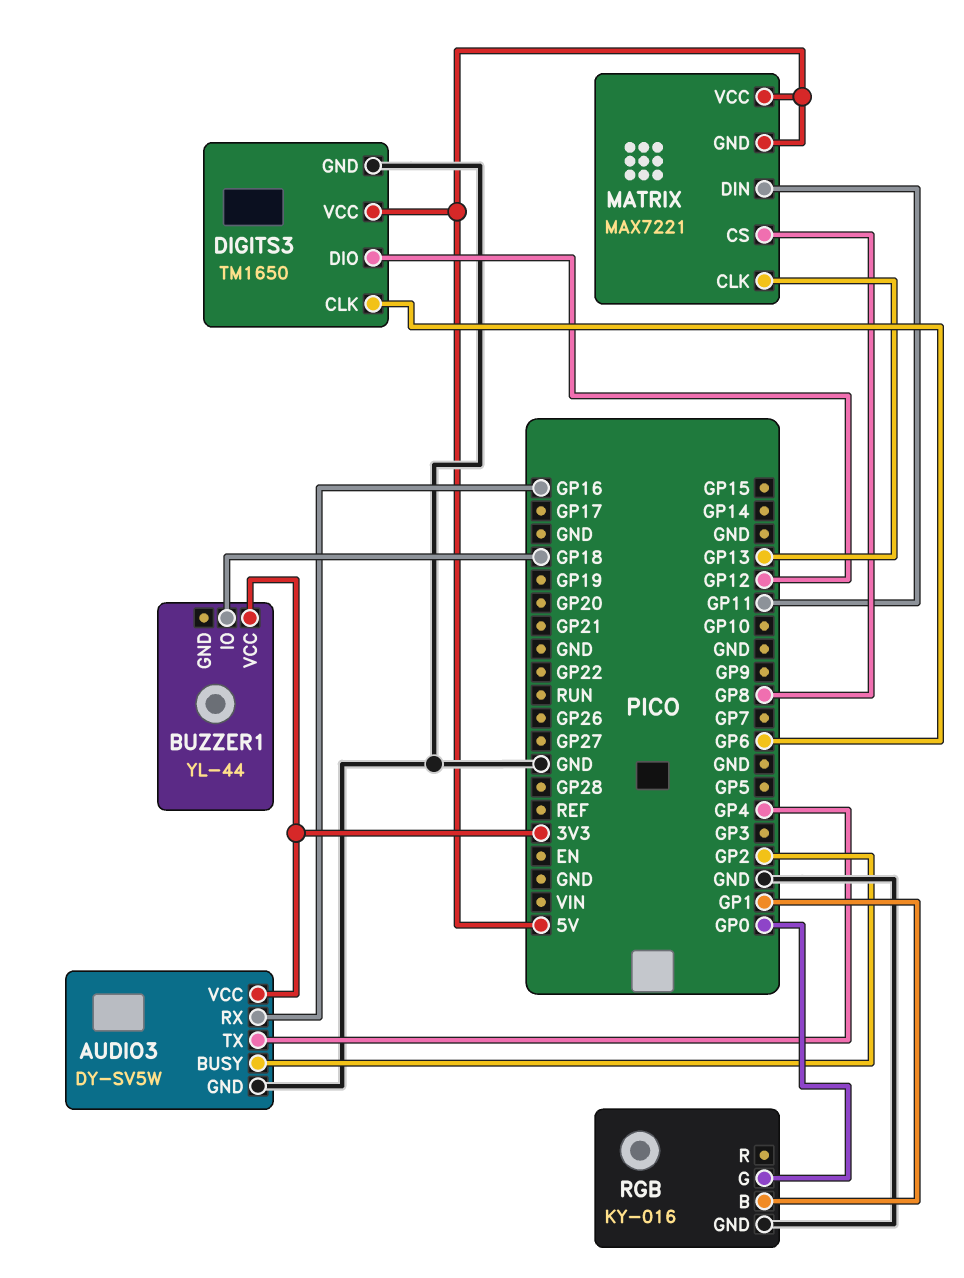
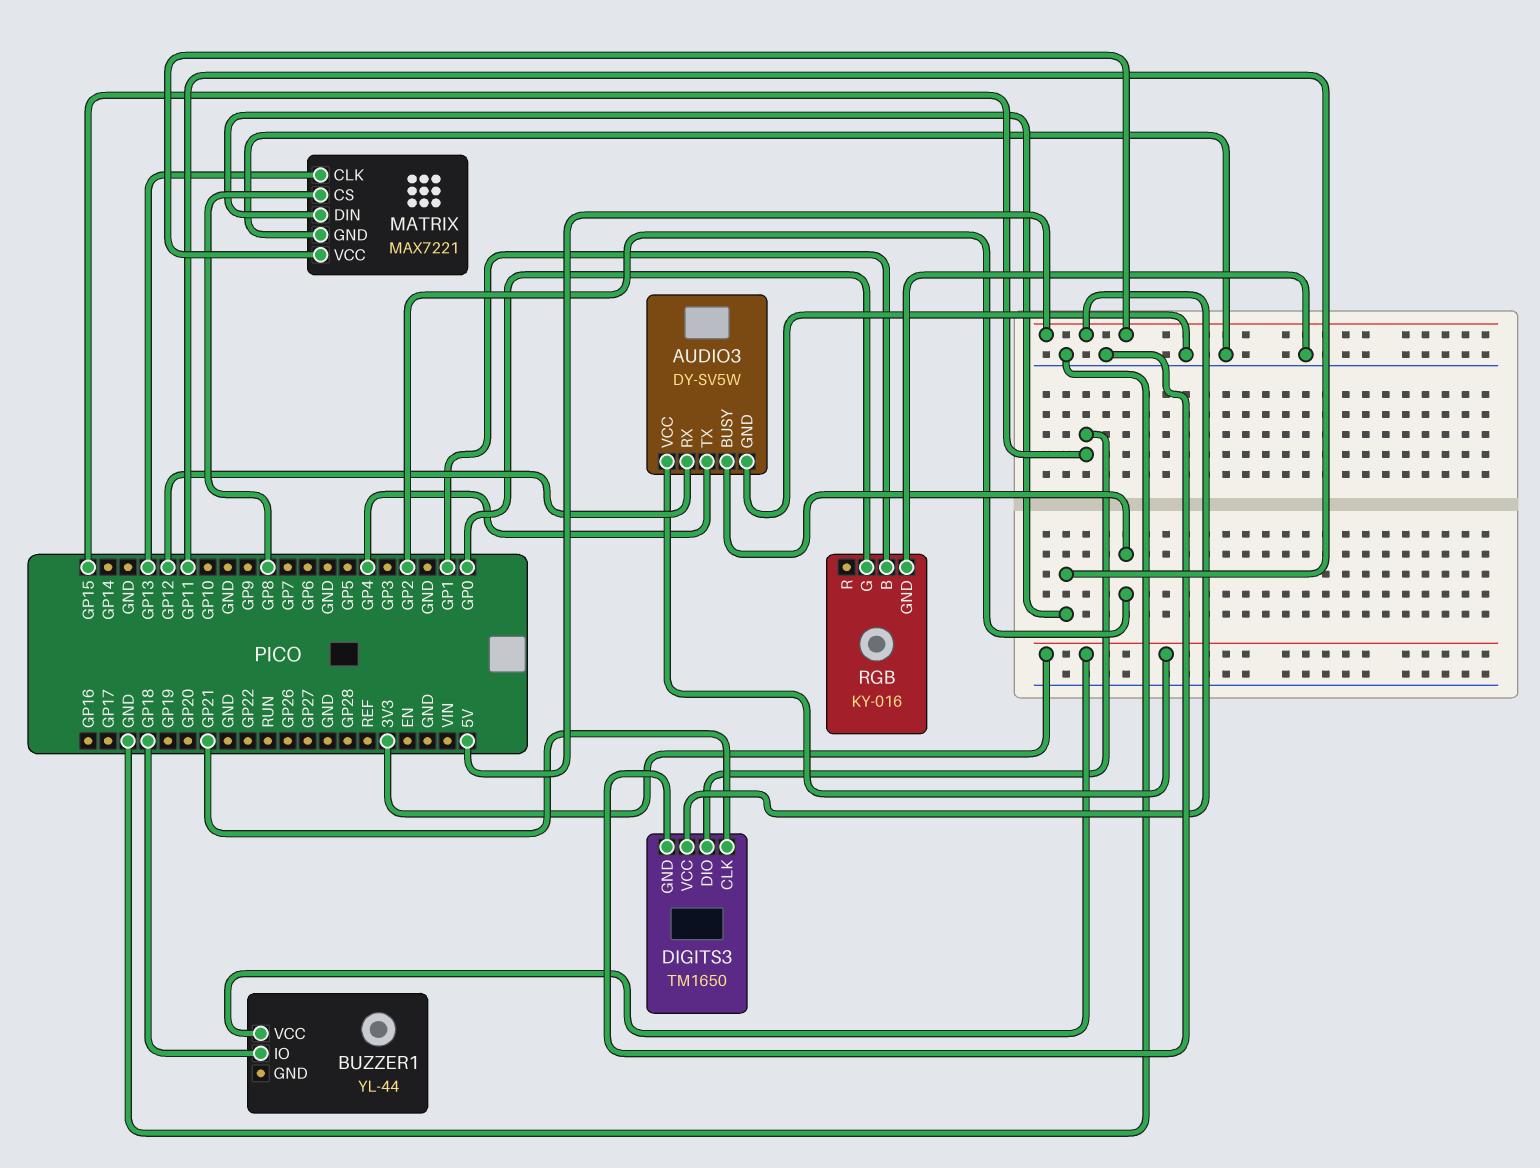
AUDIO3 pin RX: GP16 -> GP12
DIGITS3 pin CLK: GP6 -> GP21
DIGITS3 pin DIO: GP12 -> GP15
MATRIX pin GND: 5V -> GND

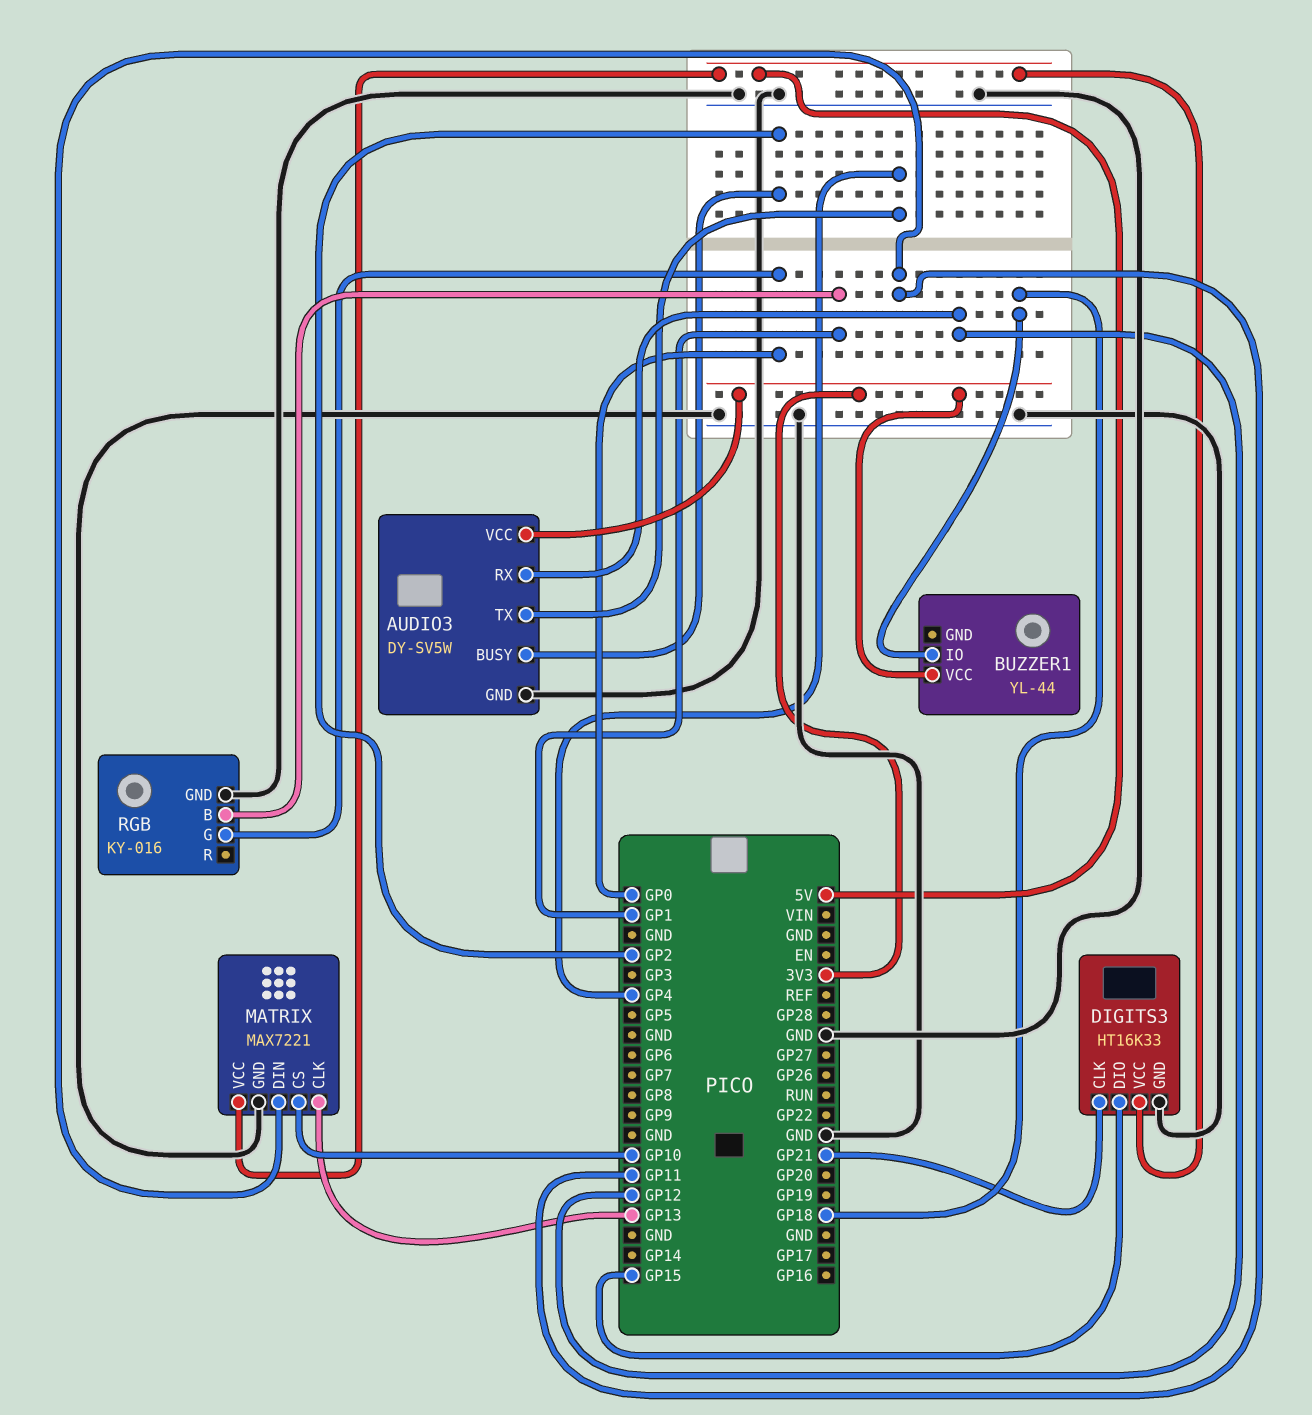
DIGITS3: TM1650 -> HT16K33
MATRIX pin CS: GP8 -> GP10

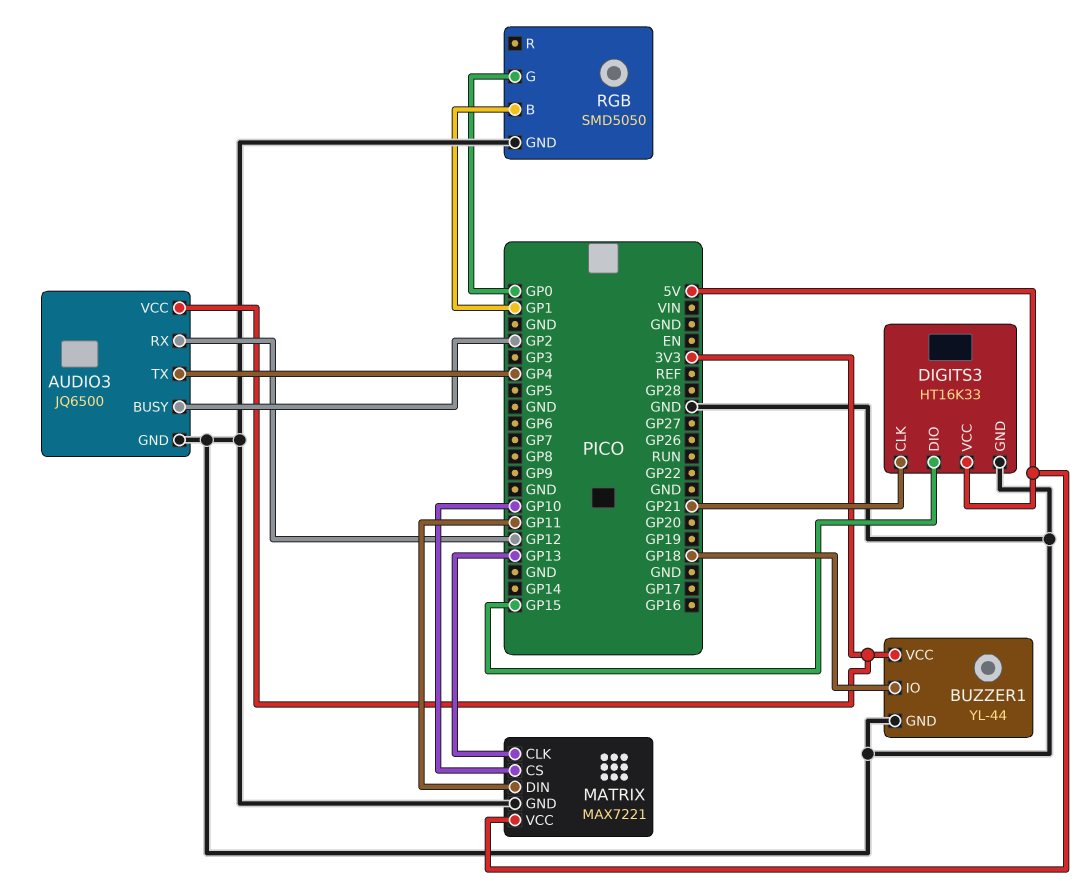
AUDIO3: DY-SV5W -> JQ6500
BUZZER1 pin GND: none -> GND
RGB: KY-016 -> SMD5050

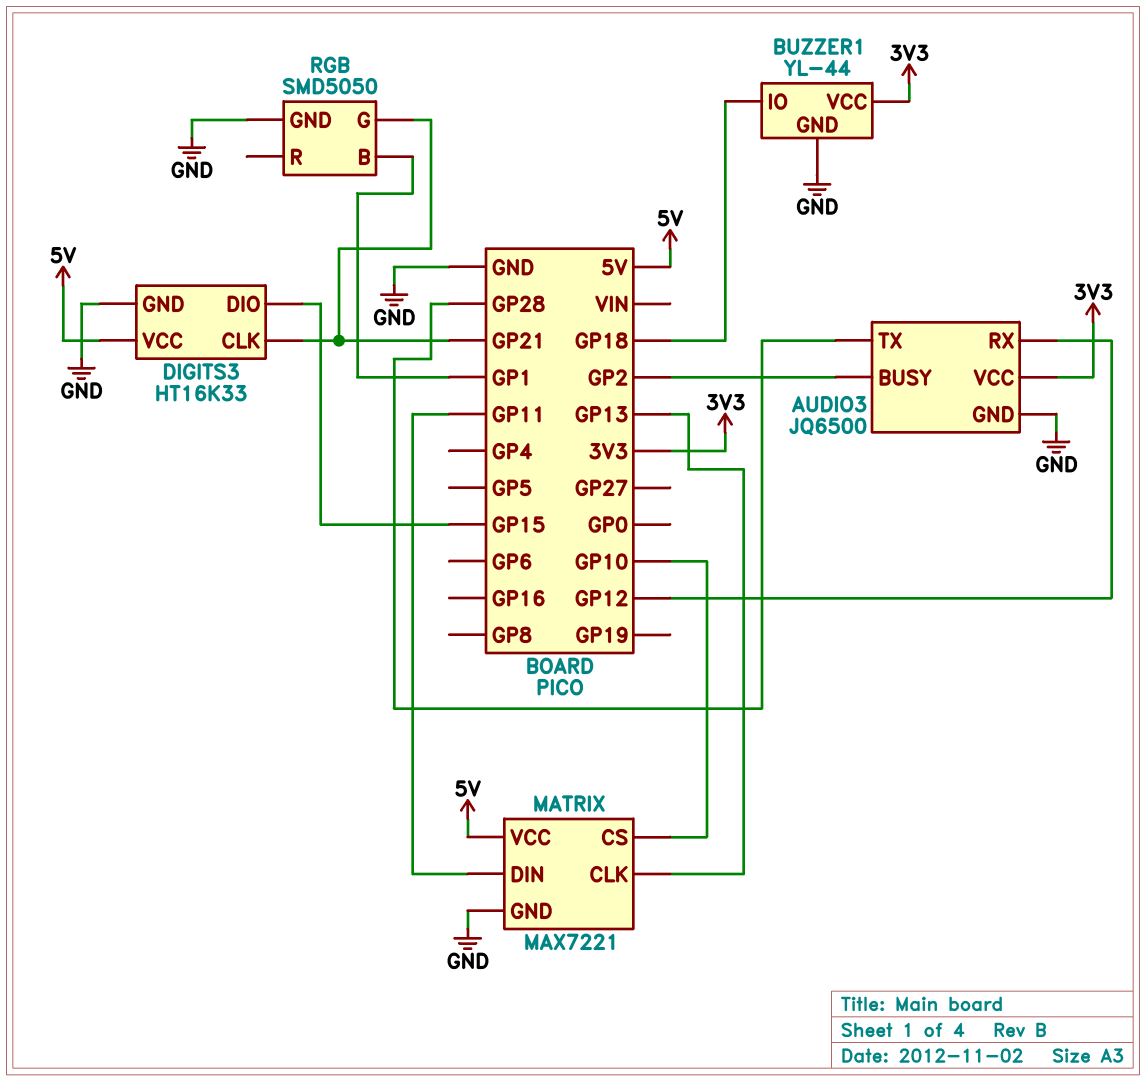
AUDIO3 pin TX: GP4 -> GP28
RGB pin G: GP0 -> GP21

